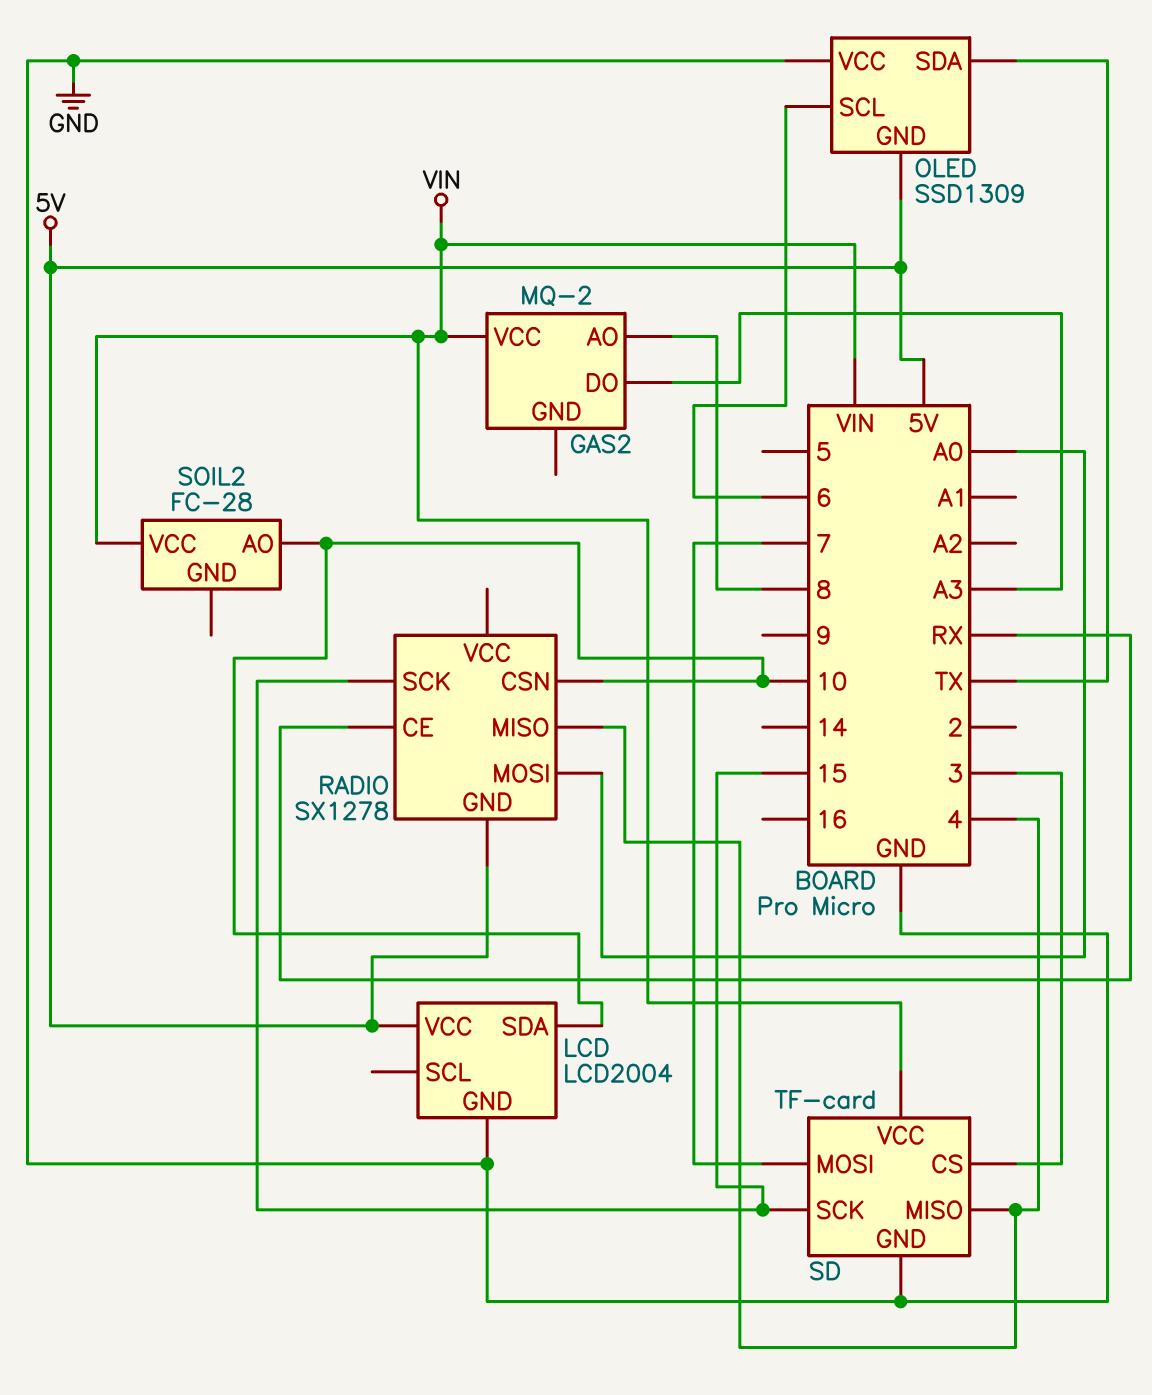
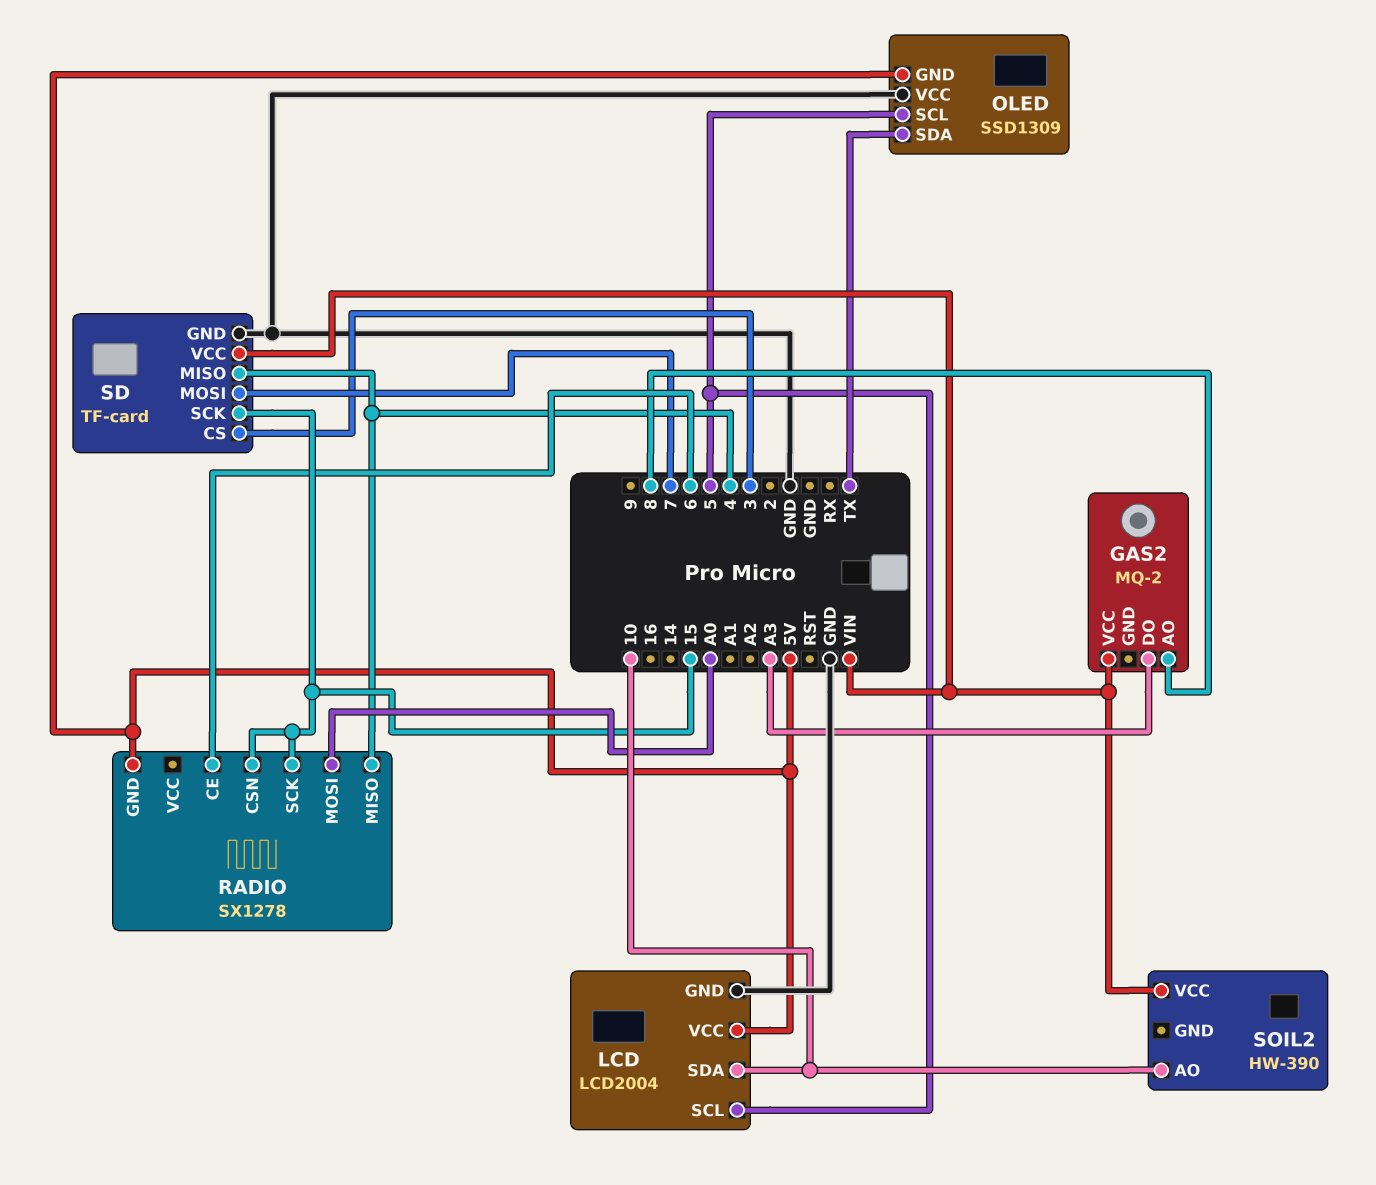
LCD pin SCL: none -> 5
OLED pin SCL: 6 -> 5
RADIO pin CE: RX -> 6
RADIO pin CSN: 10 -> 15
SOIL2: FC-28 -> HW-390

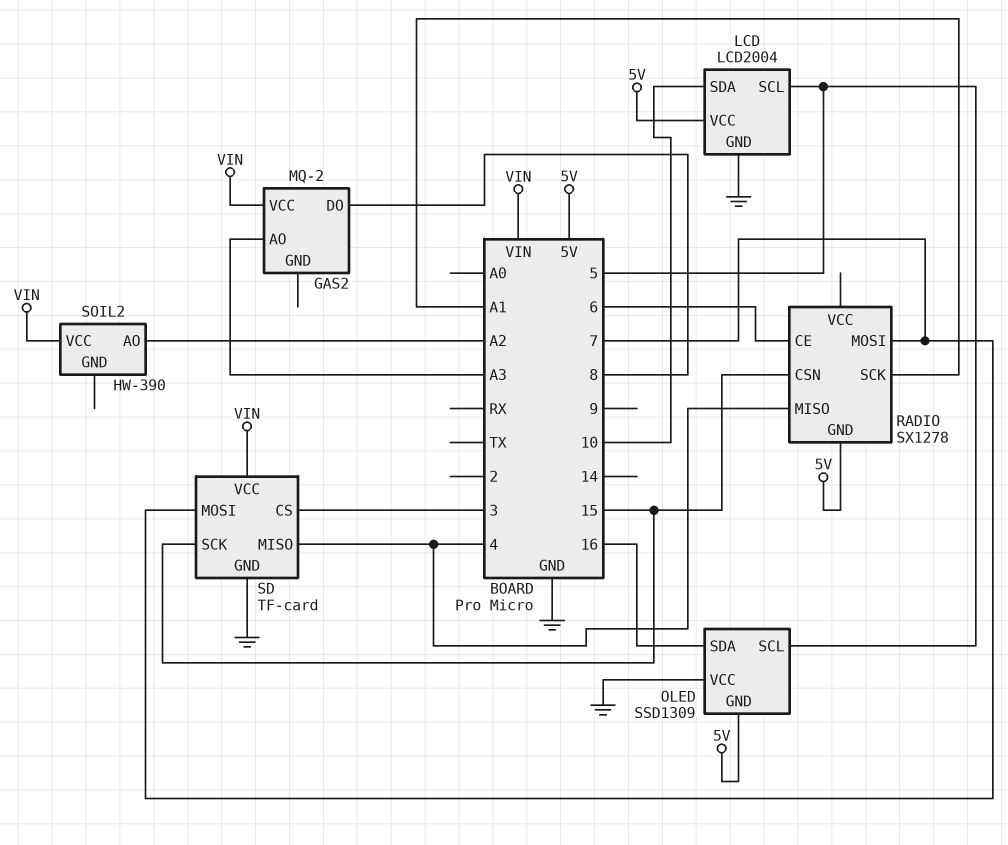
GAS2 pin AO: 8 -> A3
GAS2 pin DO: A3 -> 8
OLED pin SDA: TX -> 16
RADIO pin MOSI: A0 -> 7
RADIO pin SCK: 15 -> A1
SOIL2 pin AO: 10 -> A2

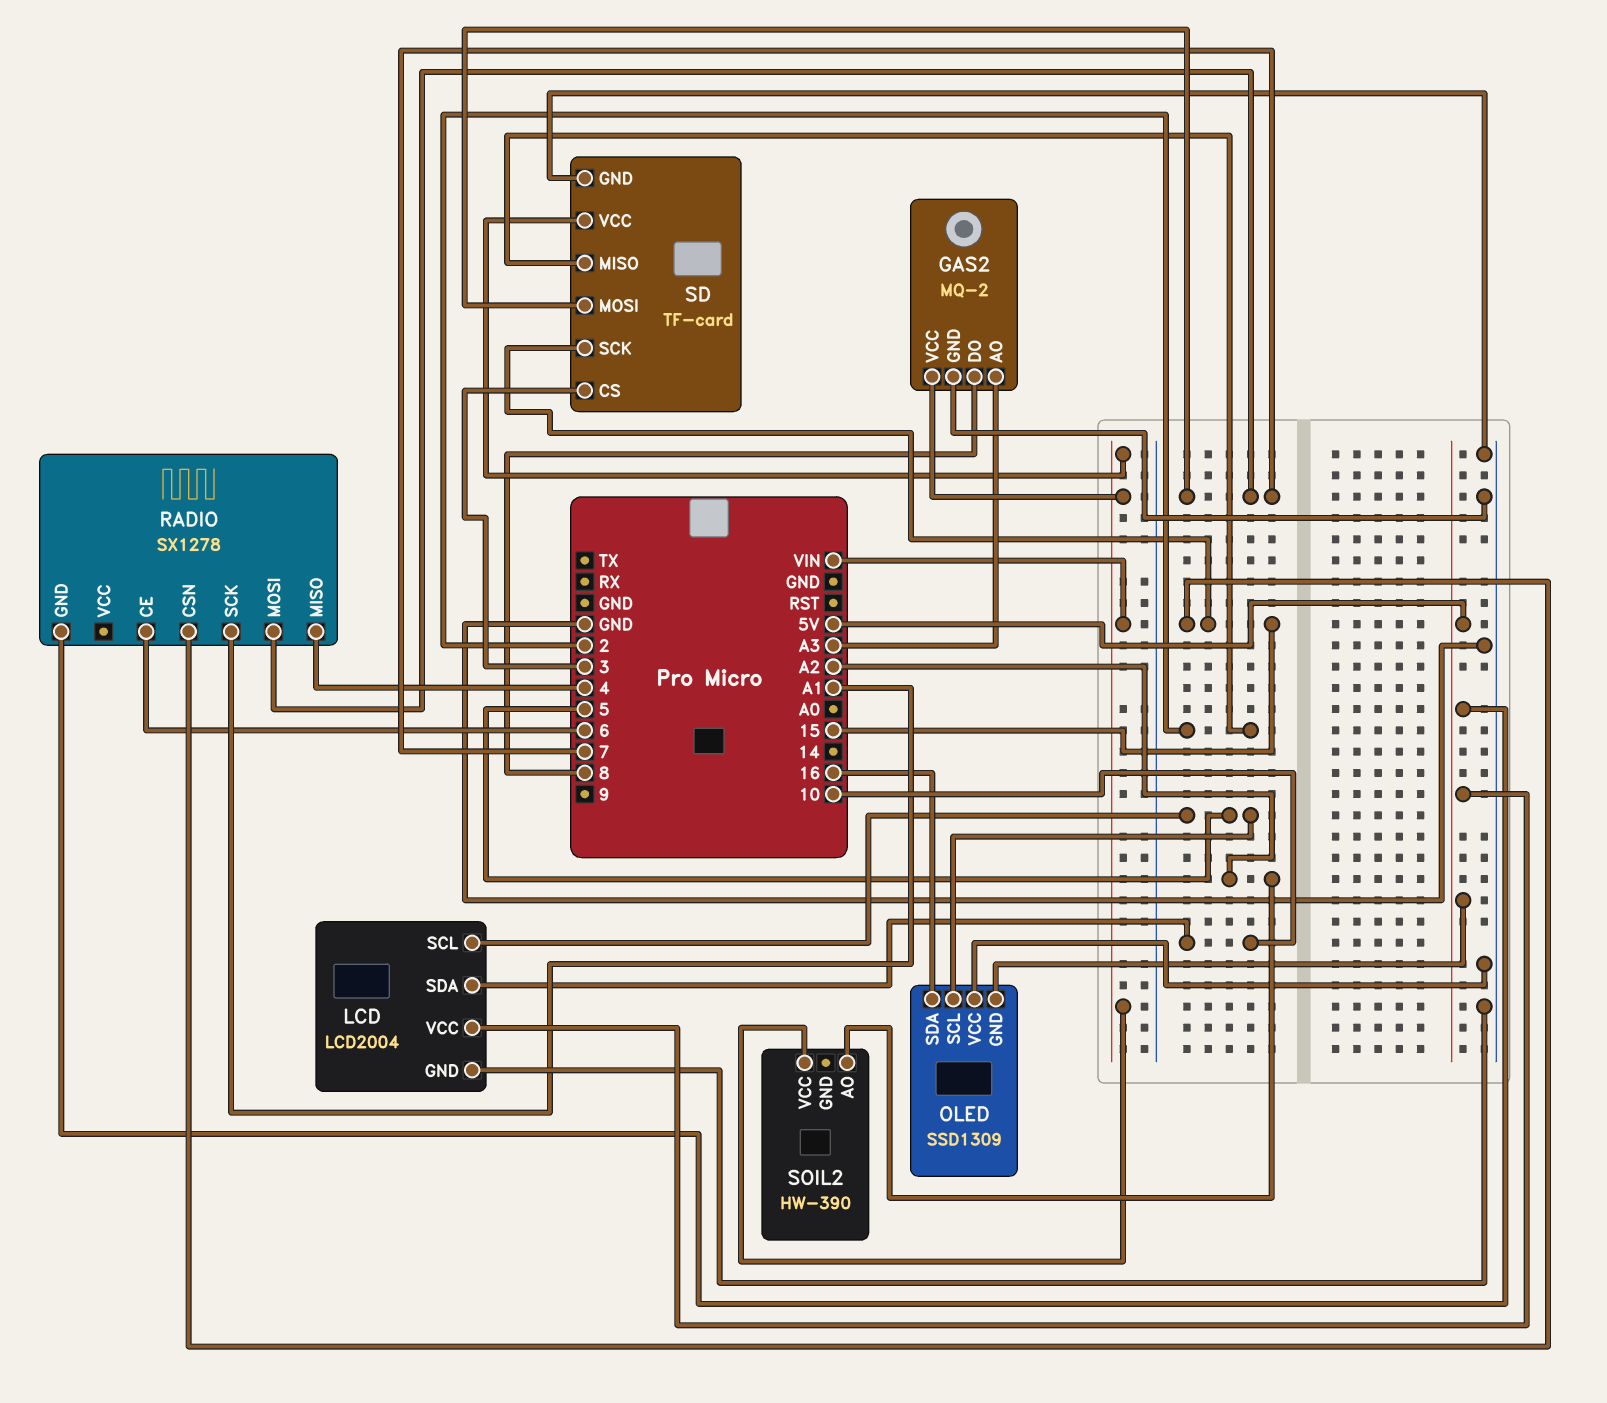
GAS2 pin GND: none -> GND
SD pin MISO: 4 -> 2

